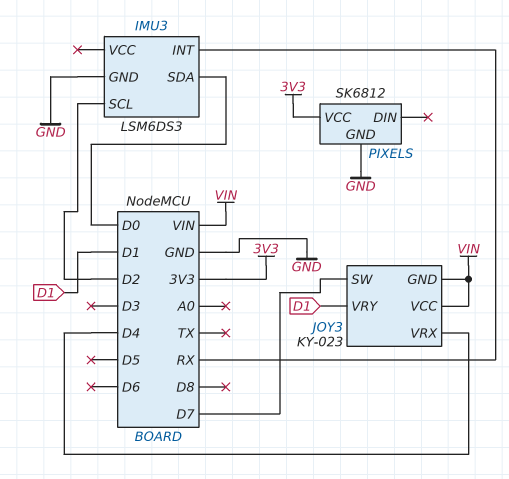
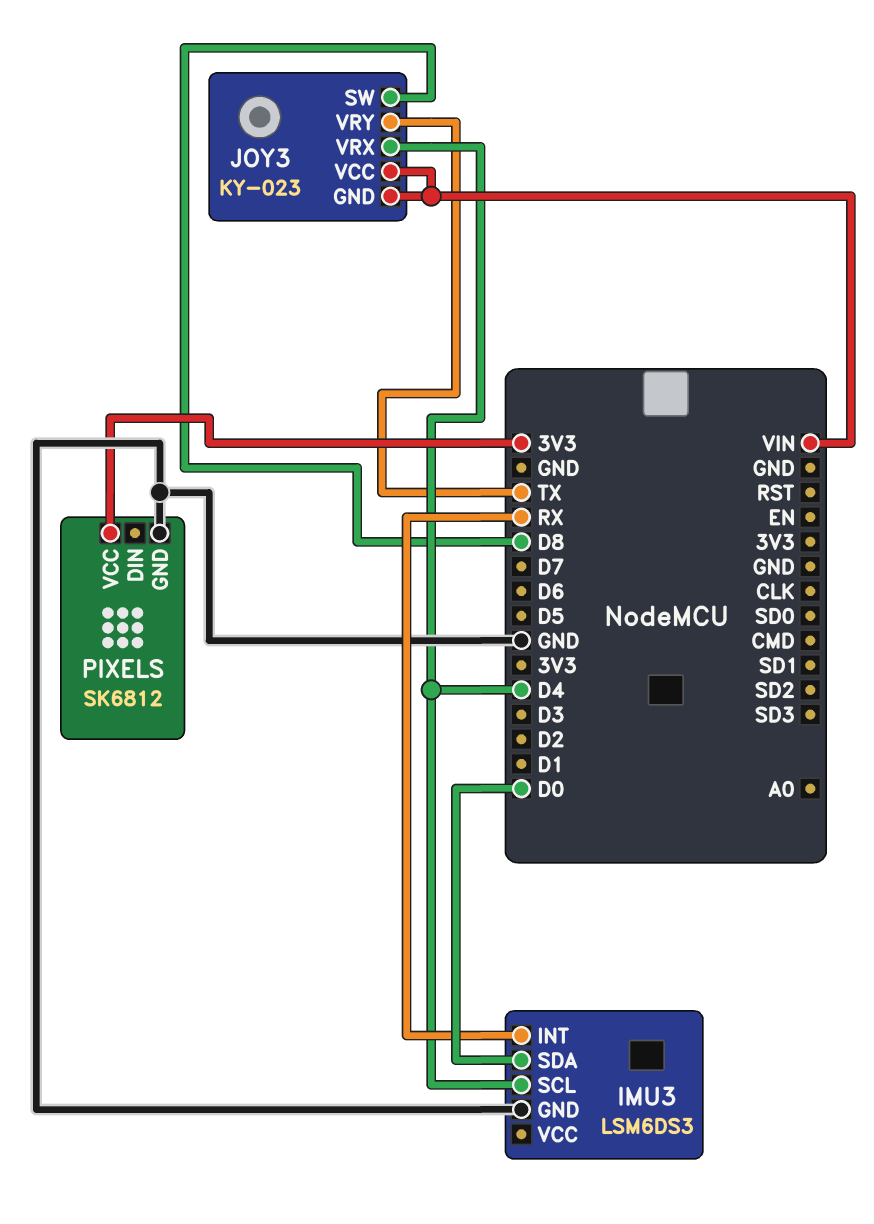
IMU3 pin SCL: D2 -> D4
JOY3 pin SW: D7 -> D8
JOY3 pin VRY: D1 -> TX

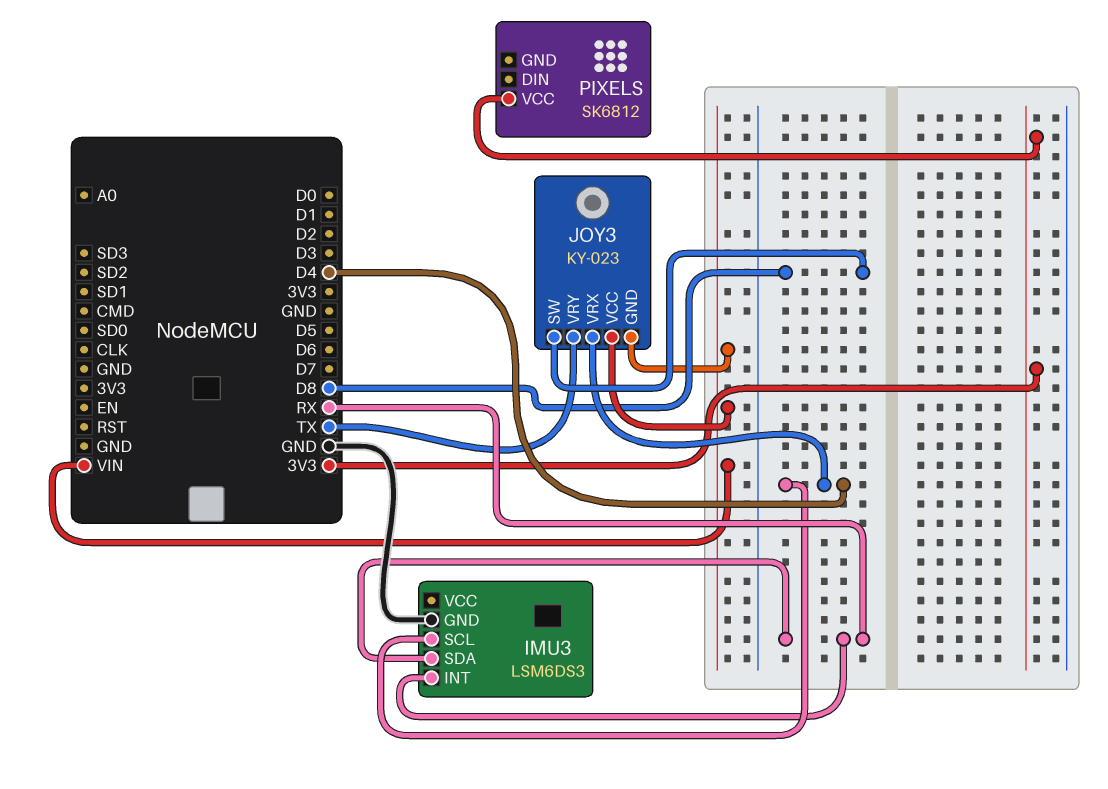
IMU3 pin SDA: D0 -> RX
PIXELS pin GND: GND -> none

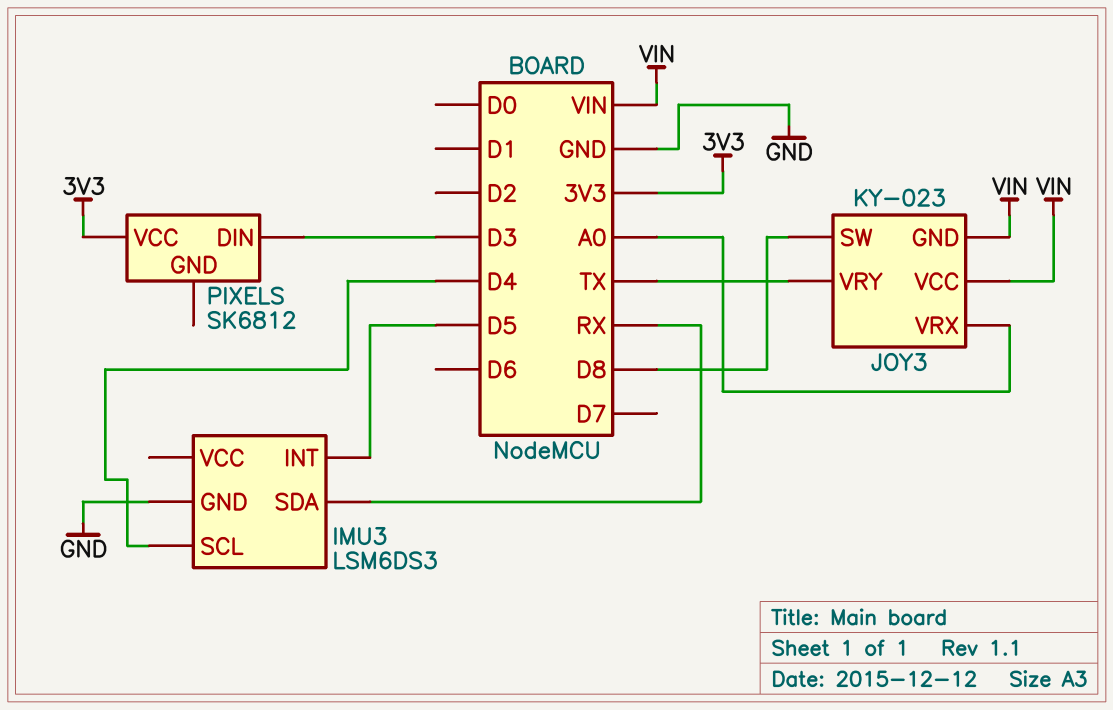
IMU3 pin INT: RX -> D5
JOY3 pin VRX: D4 -> A0
PIXELS pin DIN: none -> D3

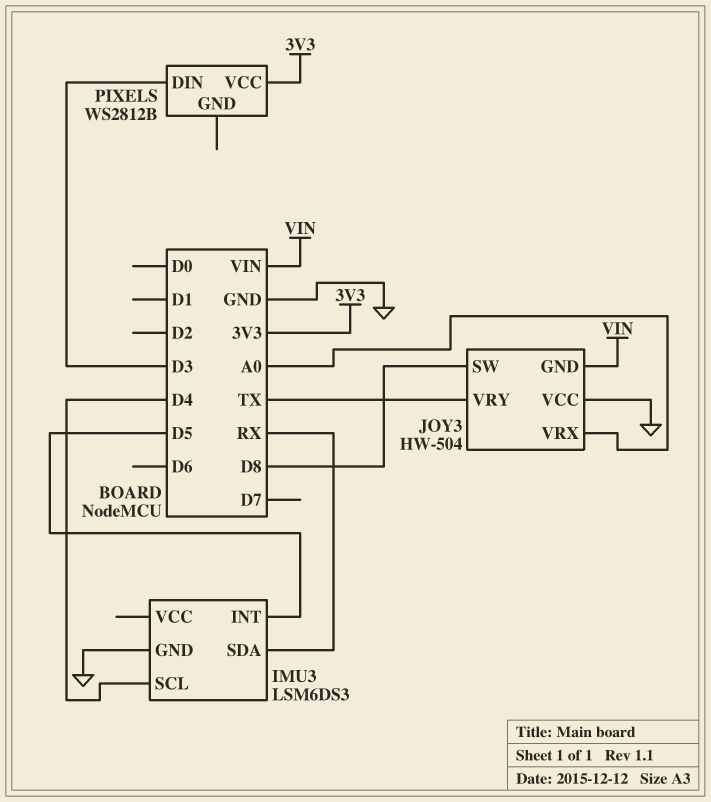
JOY3: KY-023 -> HW-504
JOY3 pin VCC: VIN -> GND
PIXELS: SK6812 -> WS2812B

